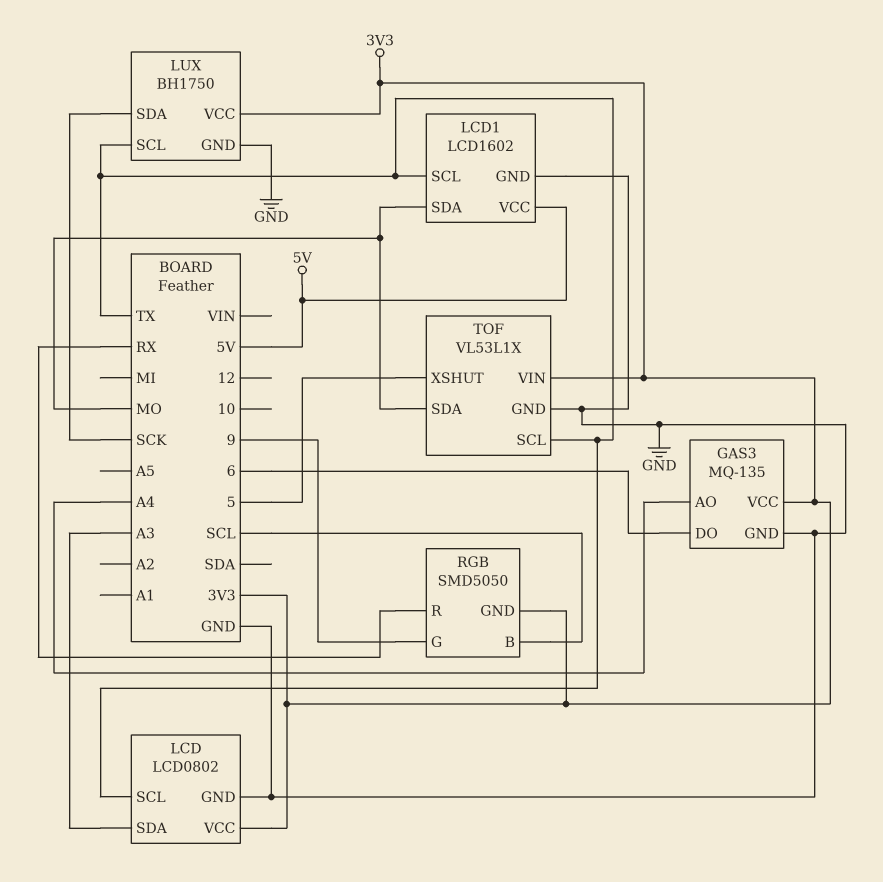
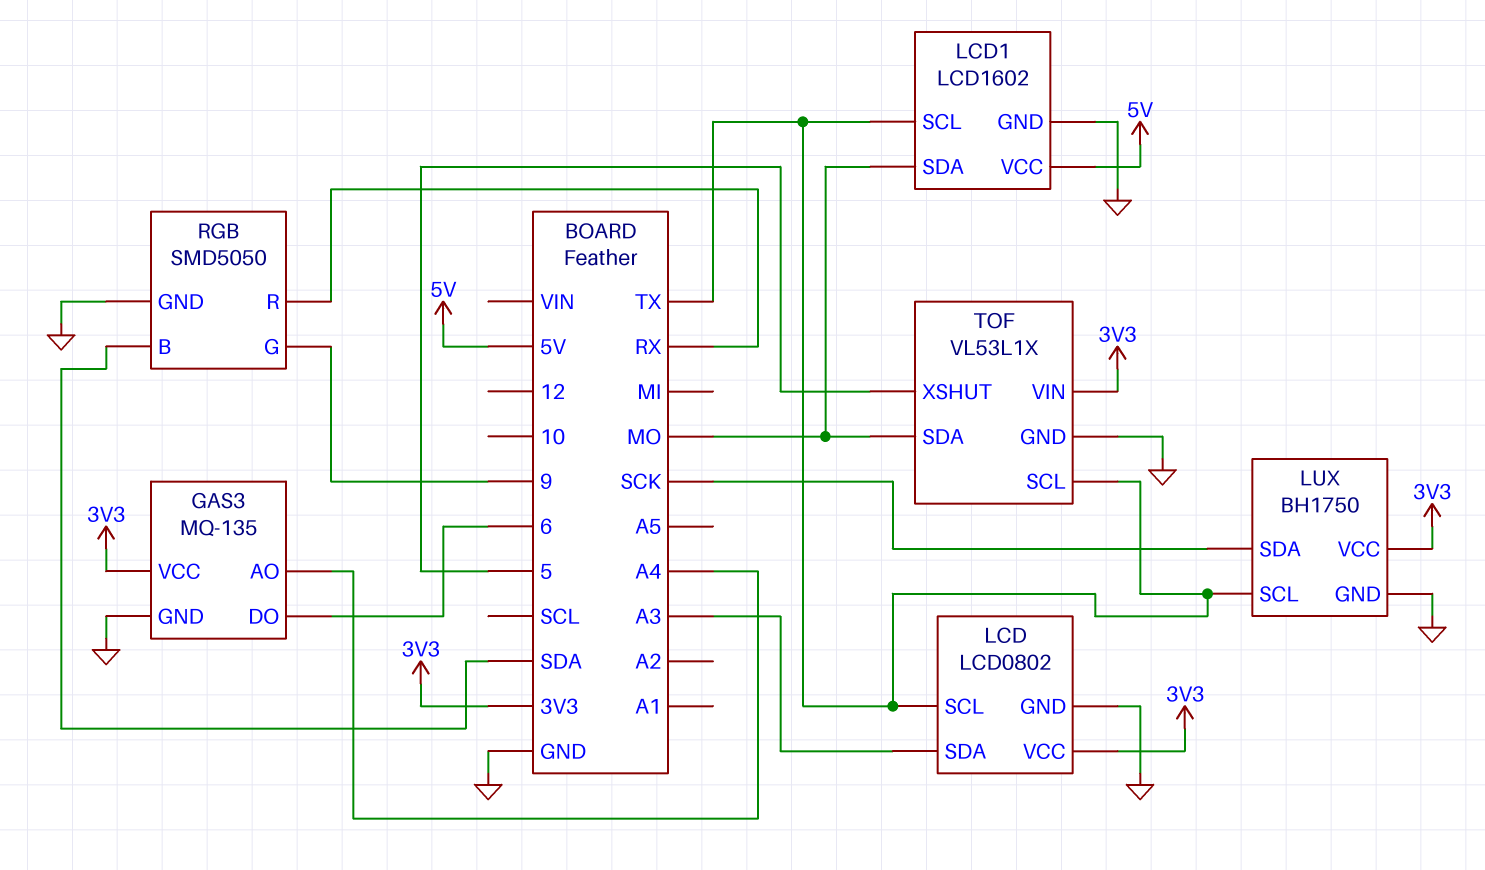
RGB pin B: SCL -> SDA
RGB pin GND: 3V3 -> GND

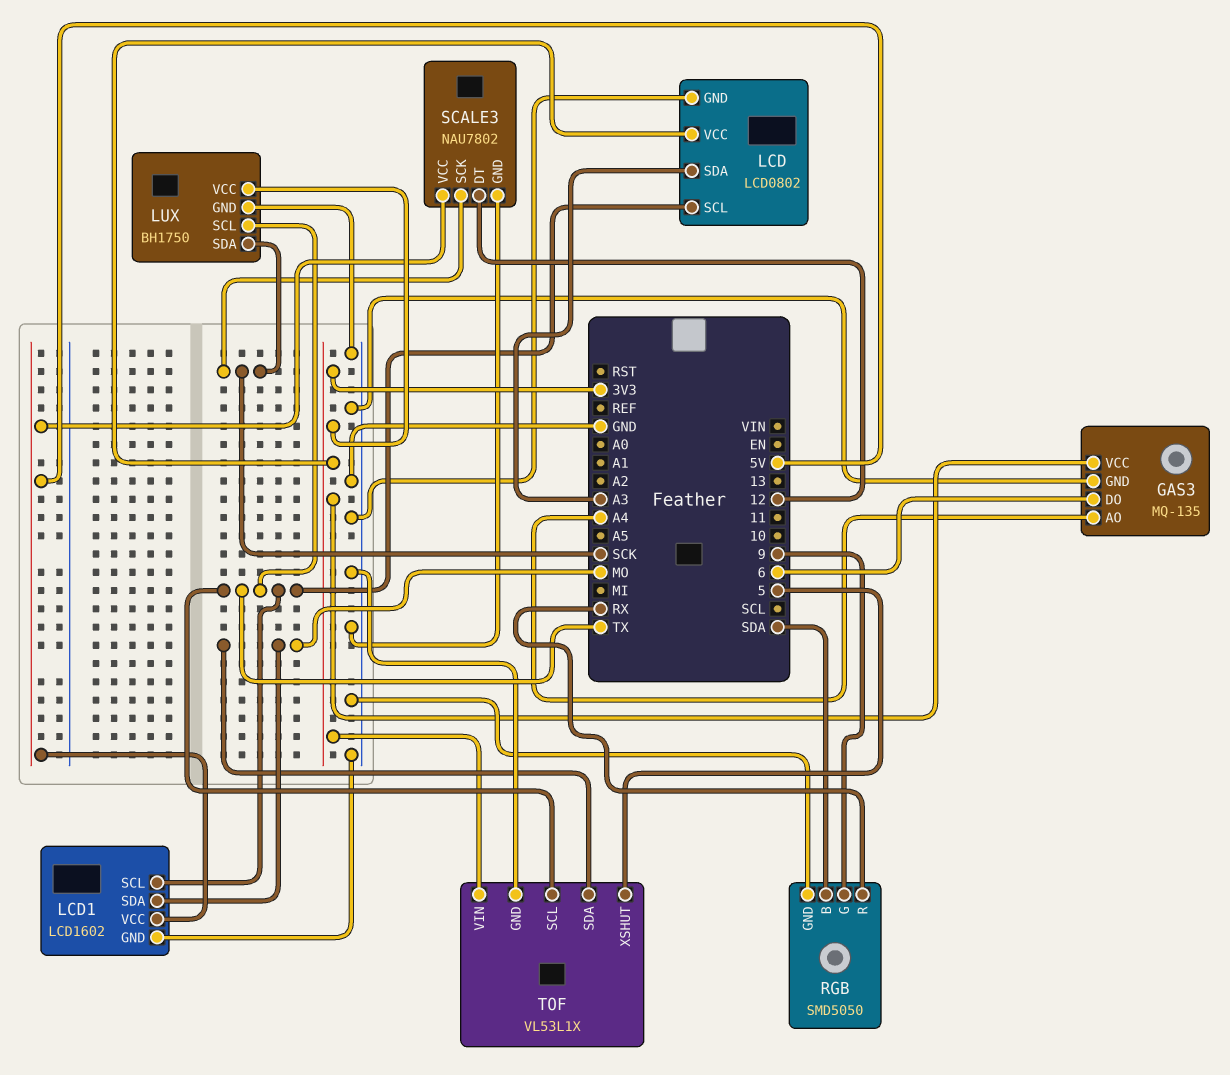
SCALE3: none -> NAU7802
SCALE3 pin DT: none -> 12
SCALE3 pin GND: none -> GND
SCALE3 pin SCK: none -> SCK
SCALE3 pin VCC: none -> 5V

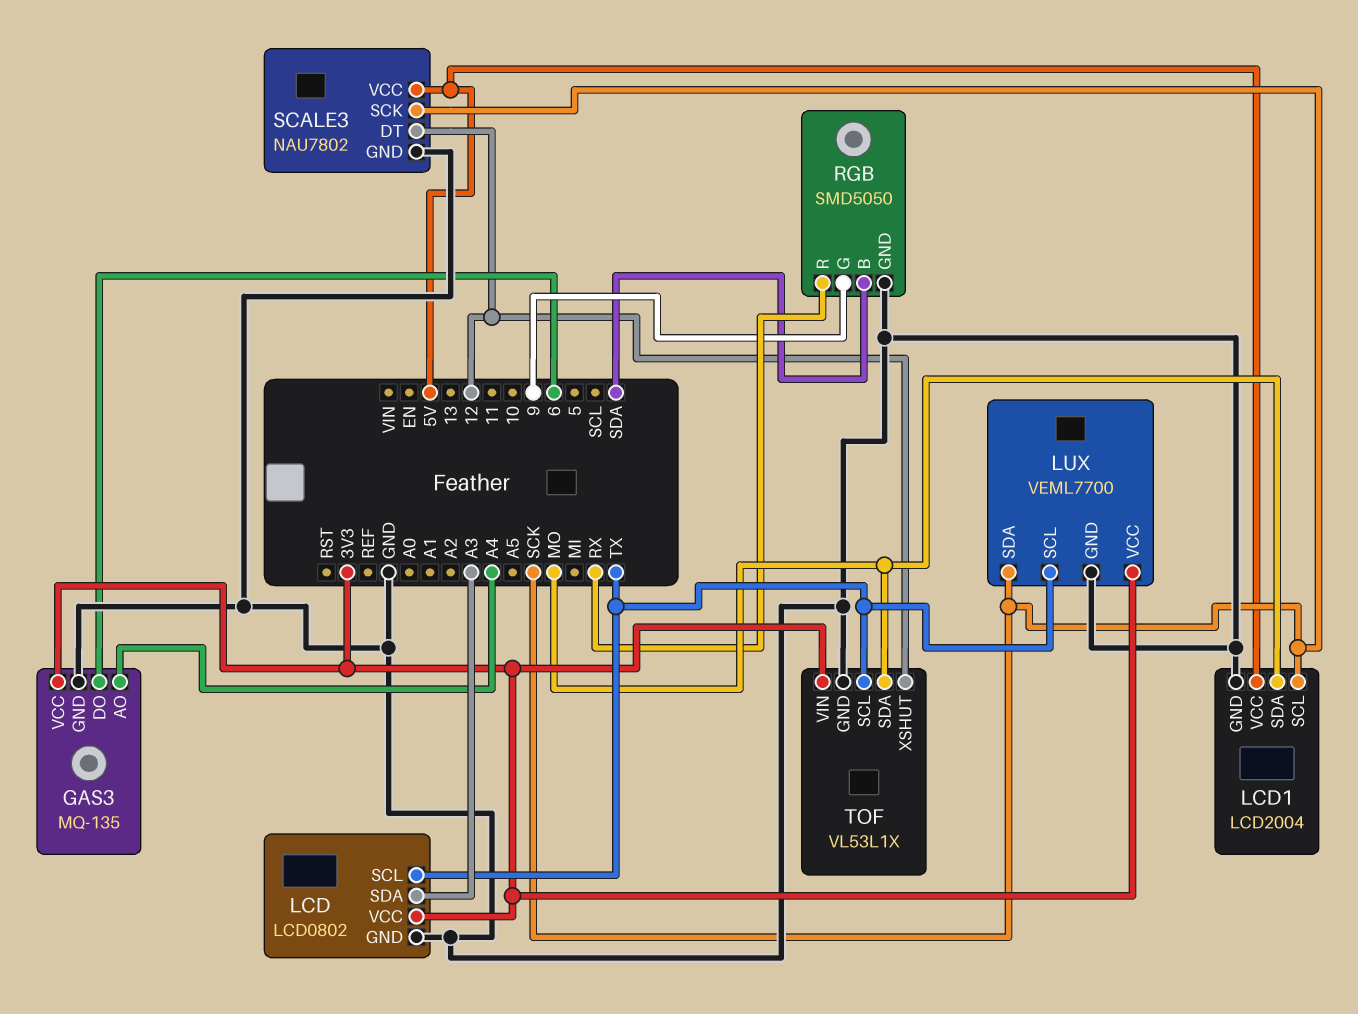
LCD1: LCD1602 -> LCD2004
LCD1 pin SCL: TX -> SCK
LUX: BH1750 -> VEML7700
TOF pin XSHUT: 5 -> 12

